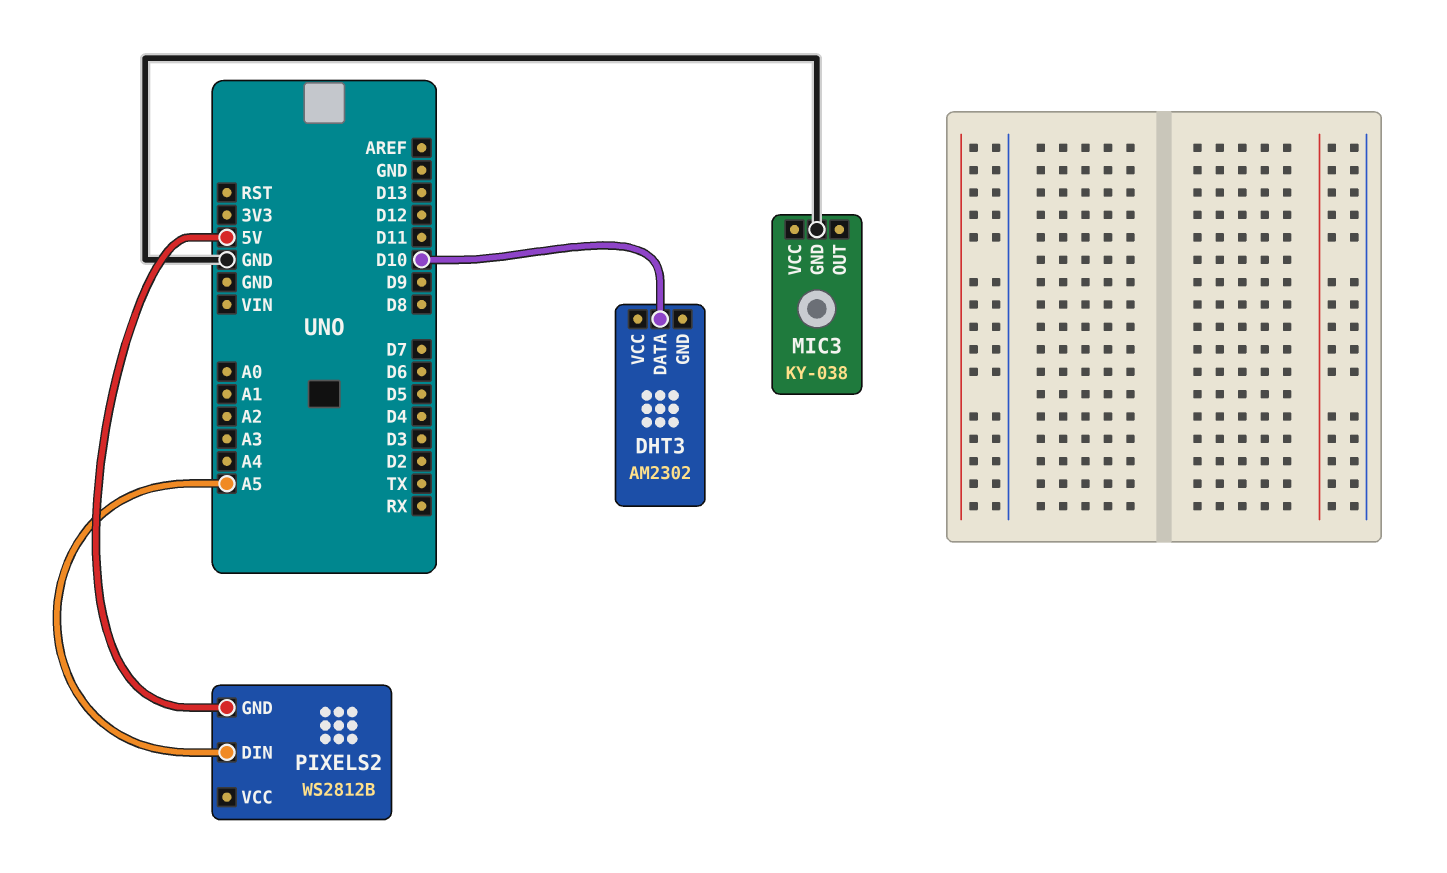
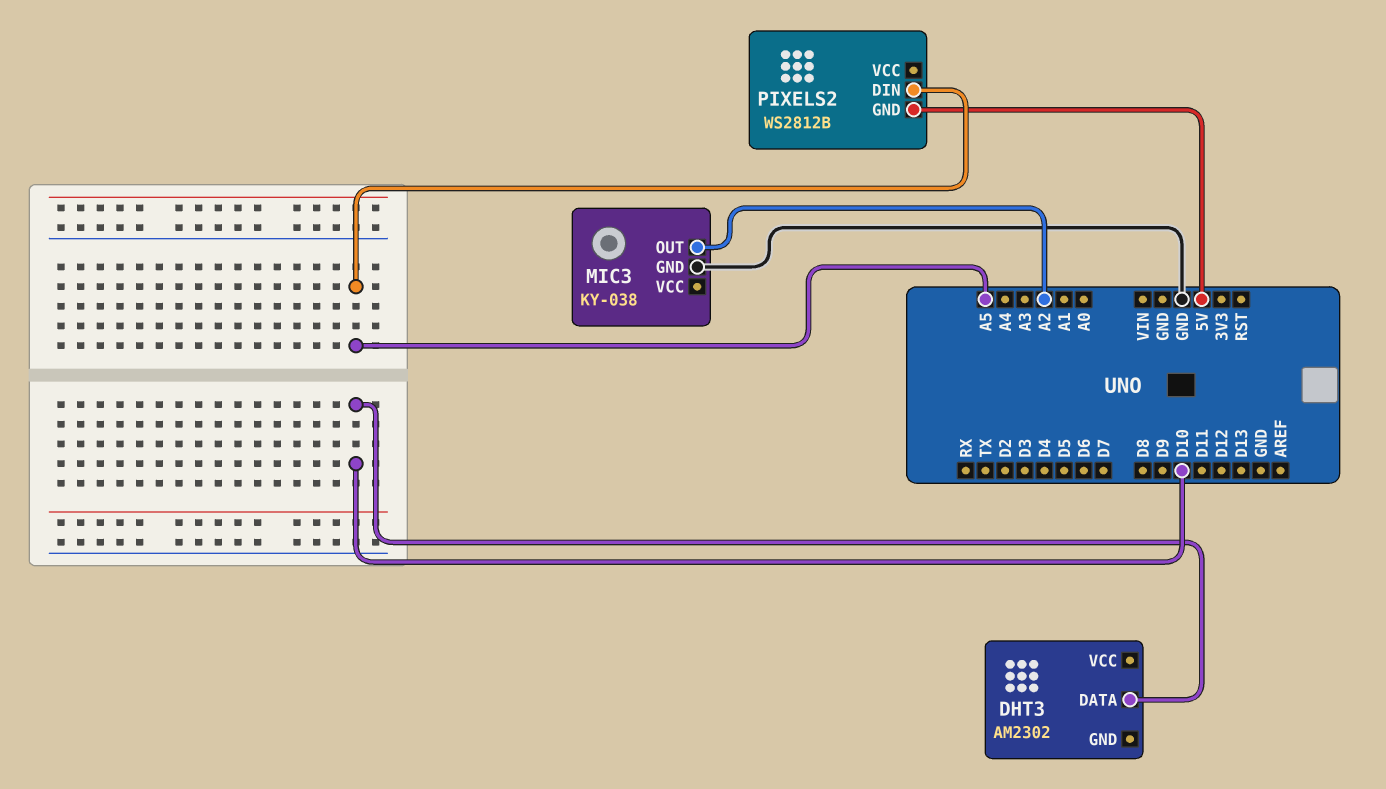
MIC3 pin OUT: none -> A2

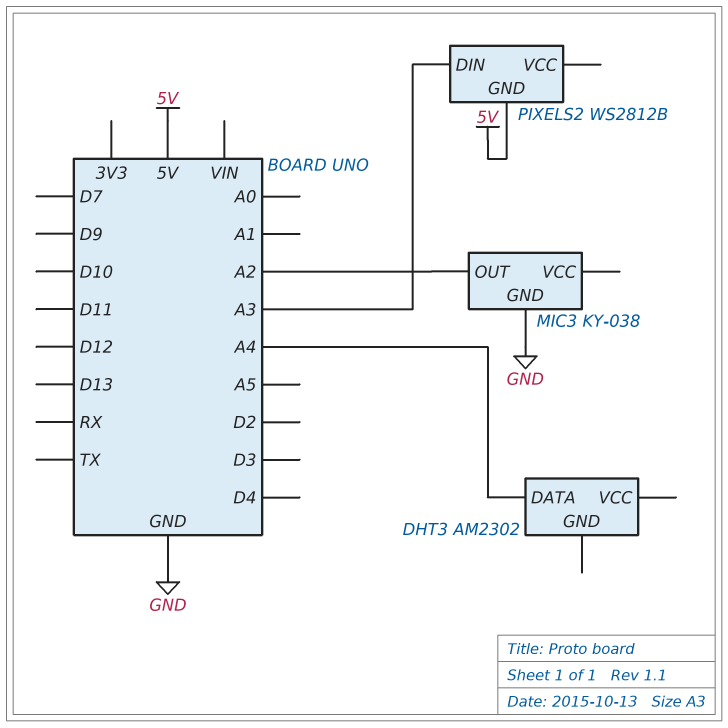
DHT3 pin DATA: D10 -> A4
PIXELS2 pin DIN: A5 -> A3

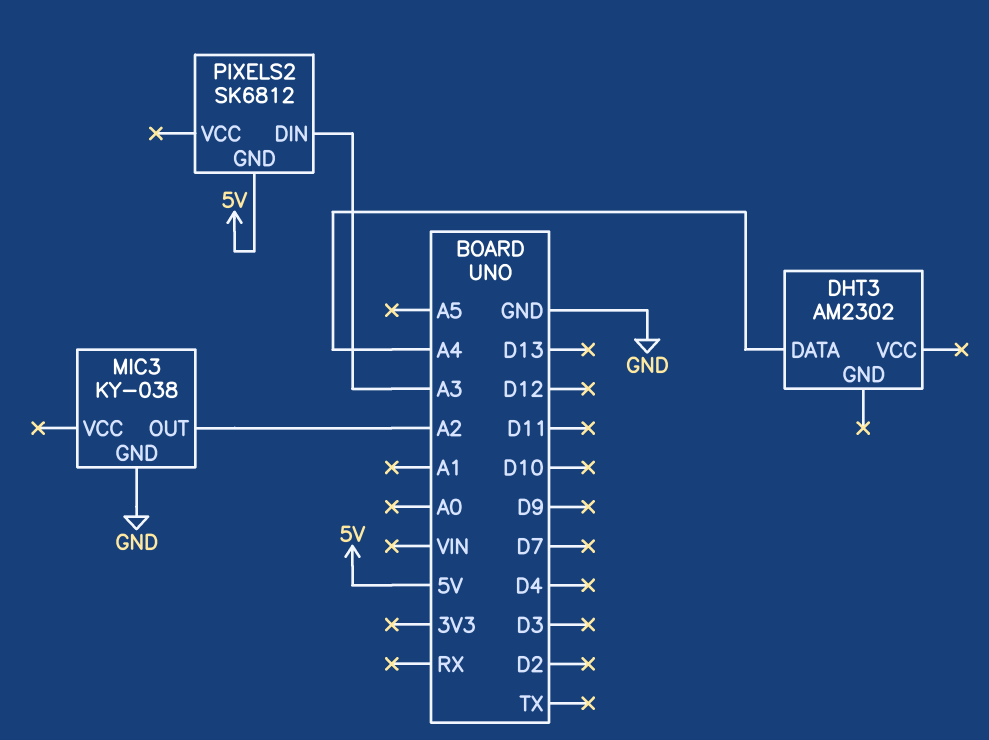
PIXELS2: WS2812B -> SK6812

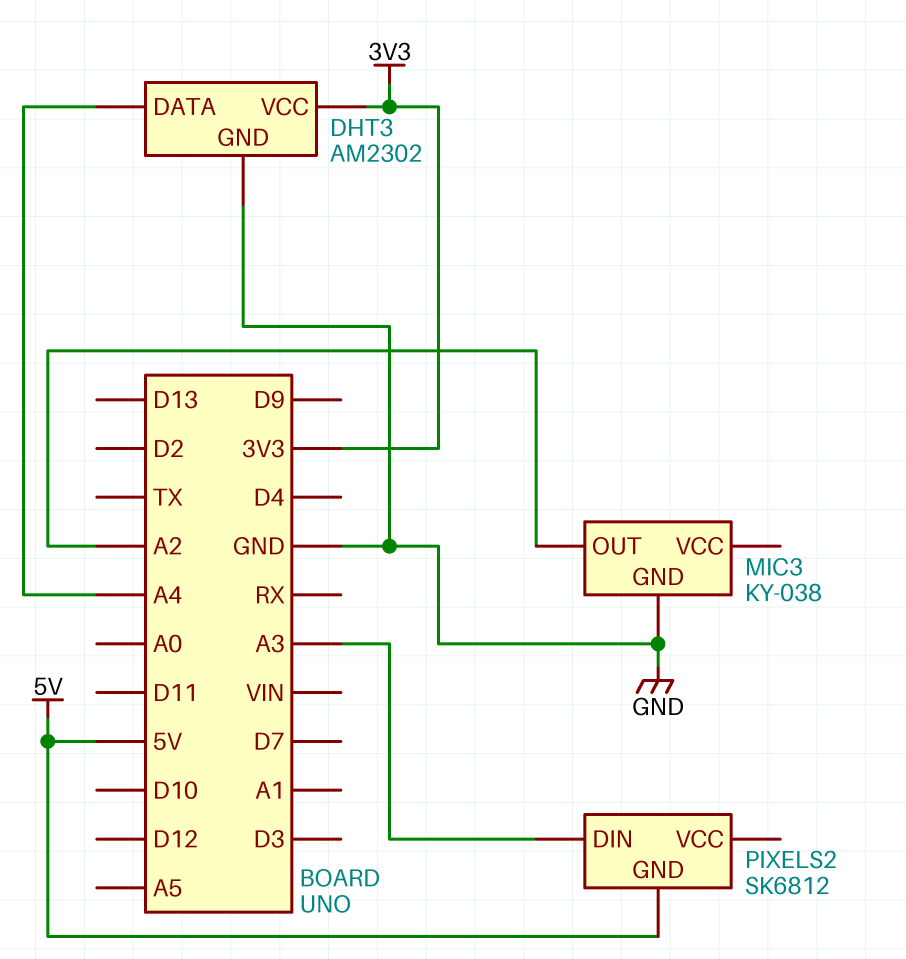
DHT3 pin GND: none -> GND
DHT3 pin VCC: none -> 3V3

